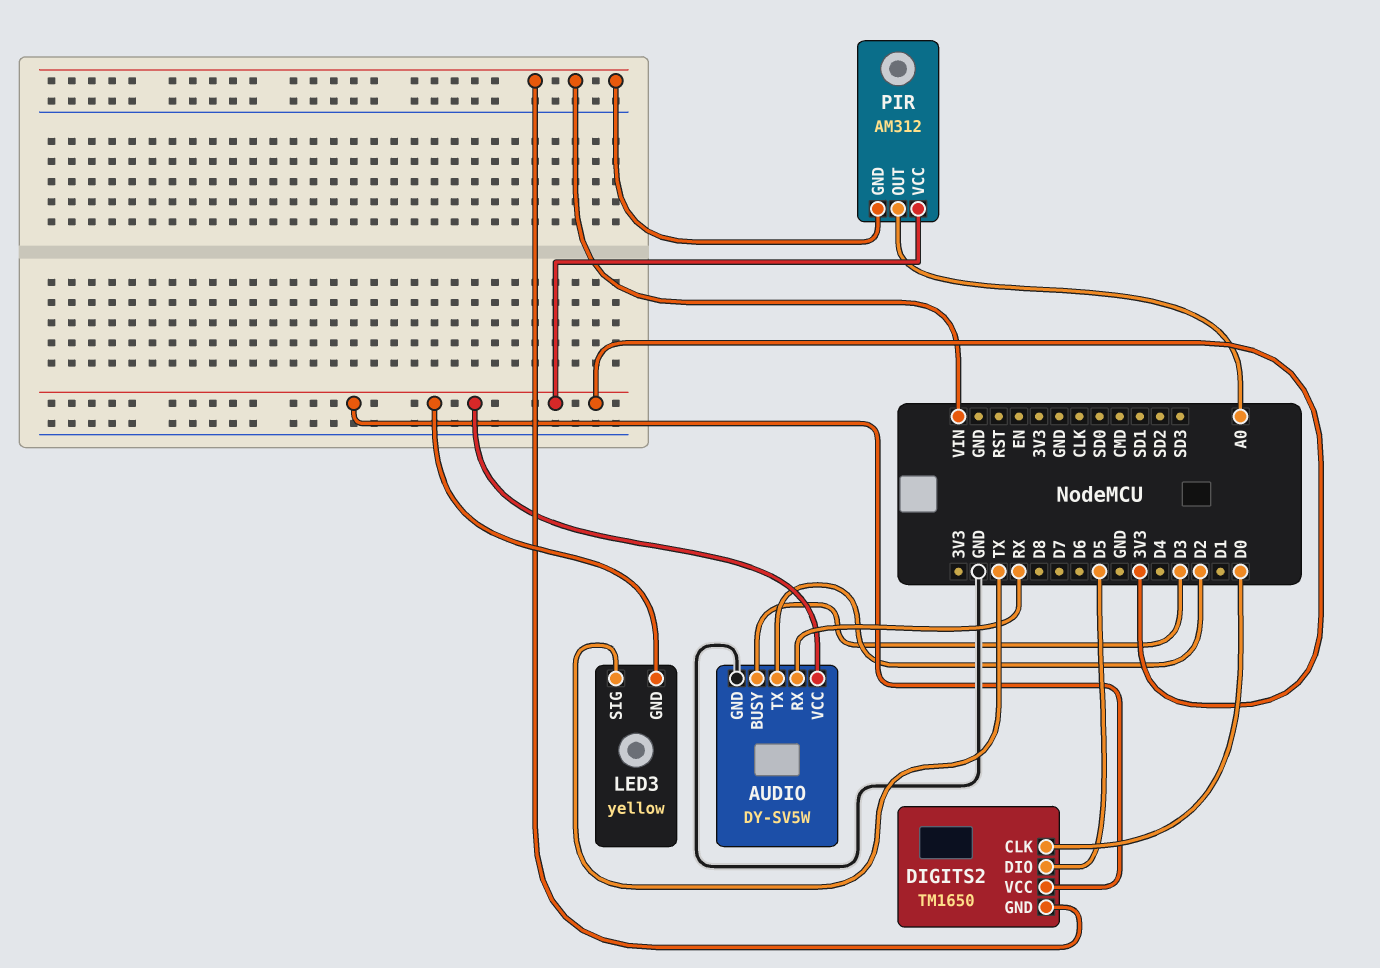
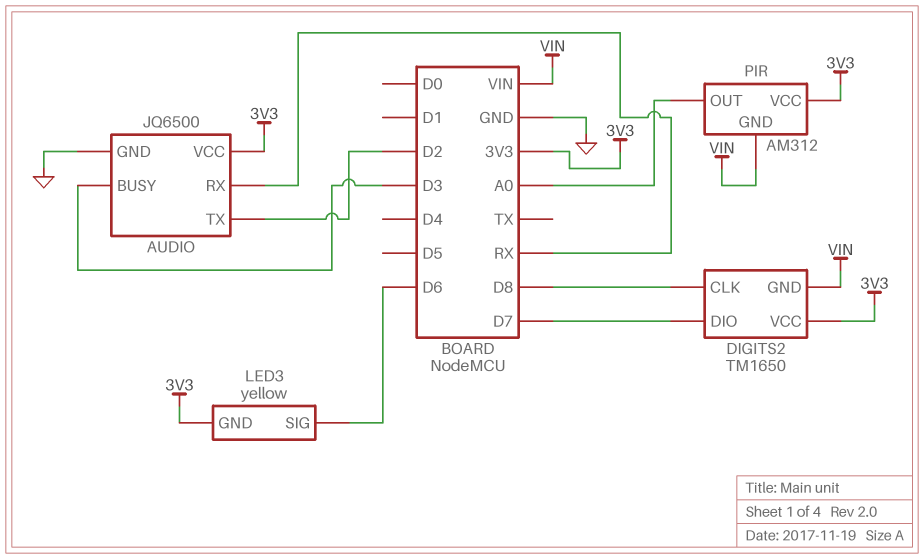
AUDIO: DY-SV5W -> JQ6500
DIGITS2 pin CLK: D0 -> D8
DIGITS2 pin DIO: D5 -> D7
LED3 pin SIG: TX -> D6

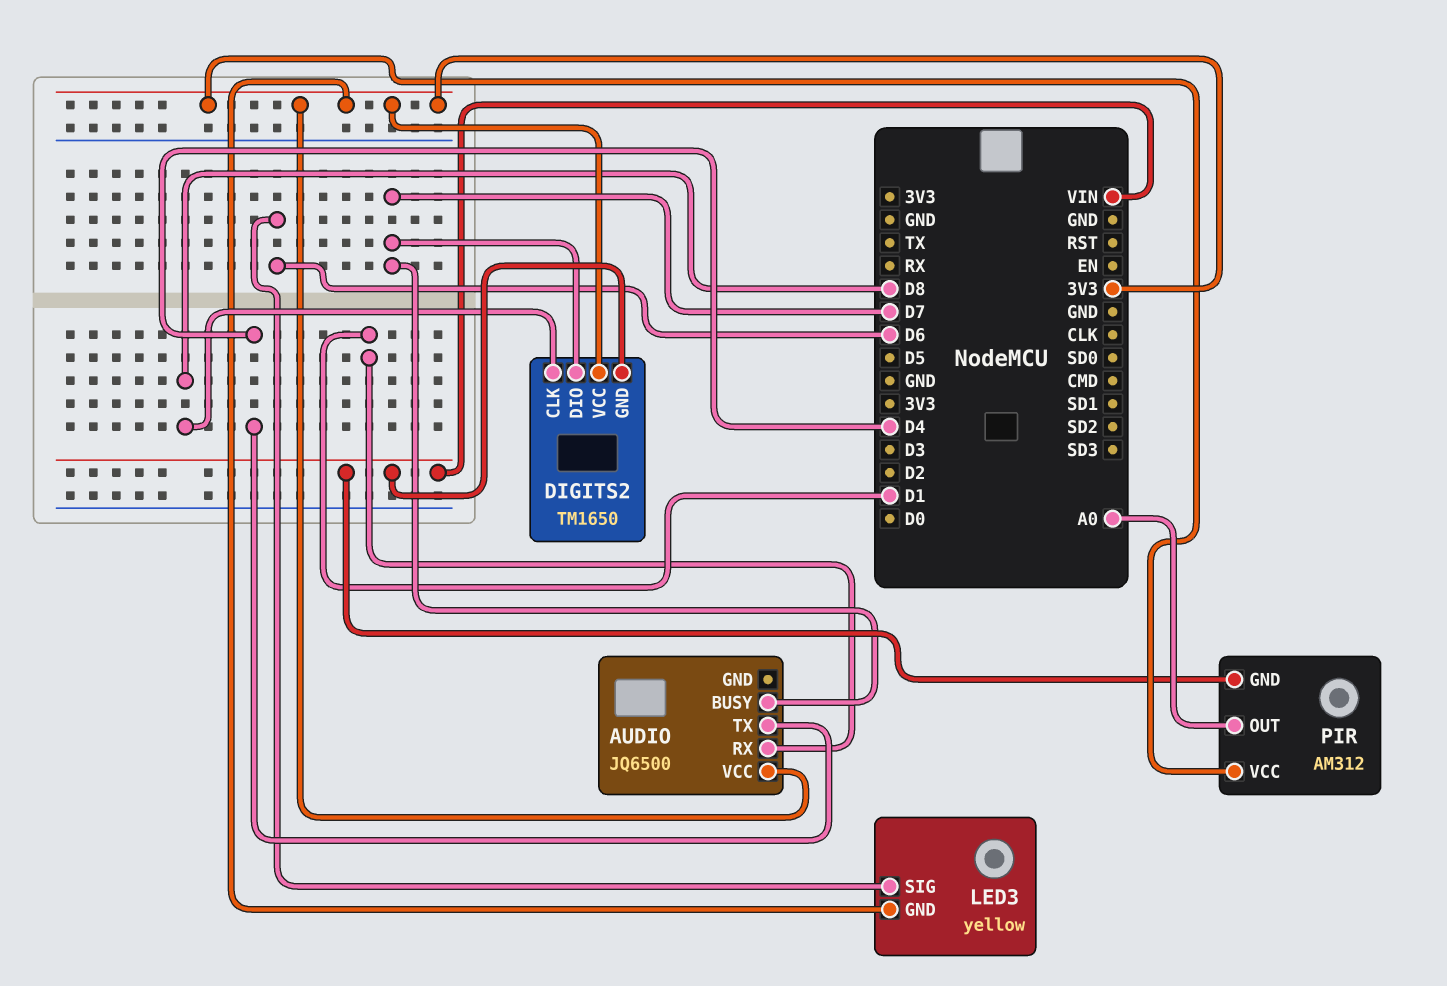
AUDIO pin BUSY: D3 -> D7
AUDIO pin GND: GND -> none
AUDIO pin RX: RX -> D1
AUDIO pin TX: D2 -> D4

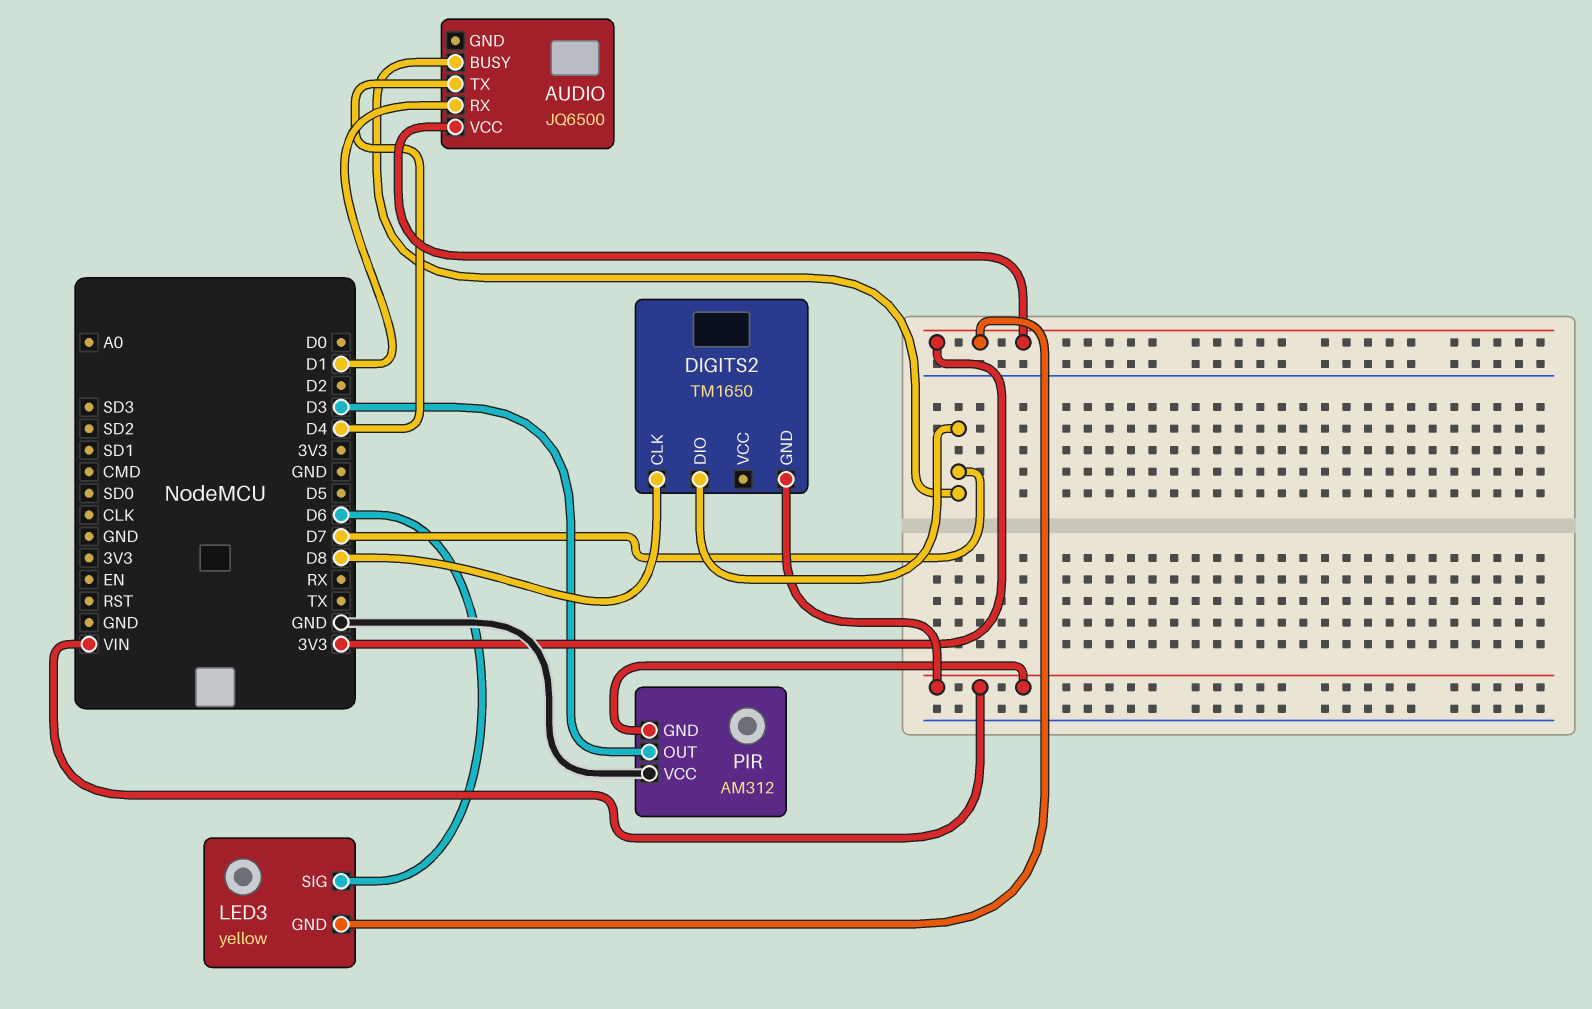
DIGITS2 pin VCC: 3V3 -> none
PIR pin OUT: A0 -> D3
PIR pin VCC: 3V3 -> GND

